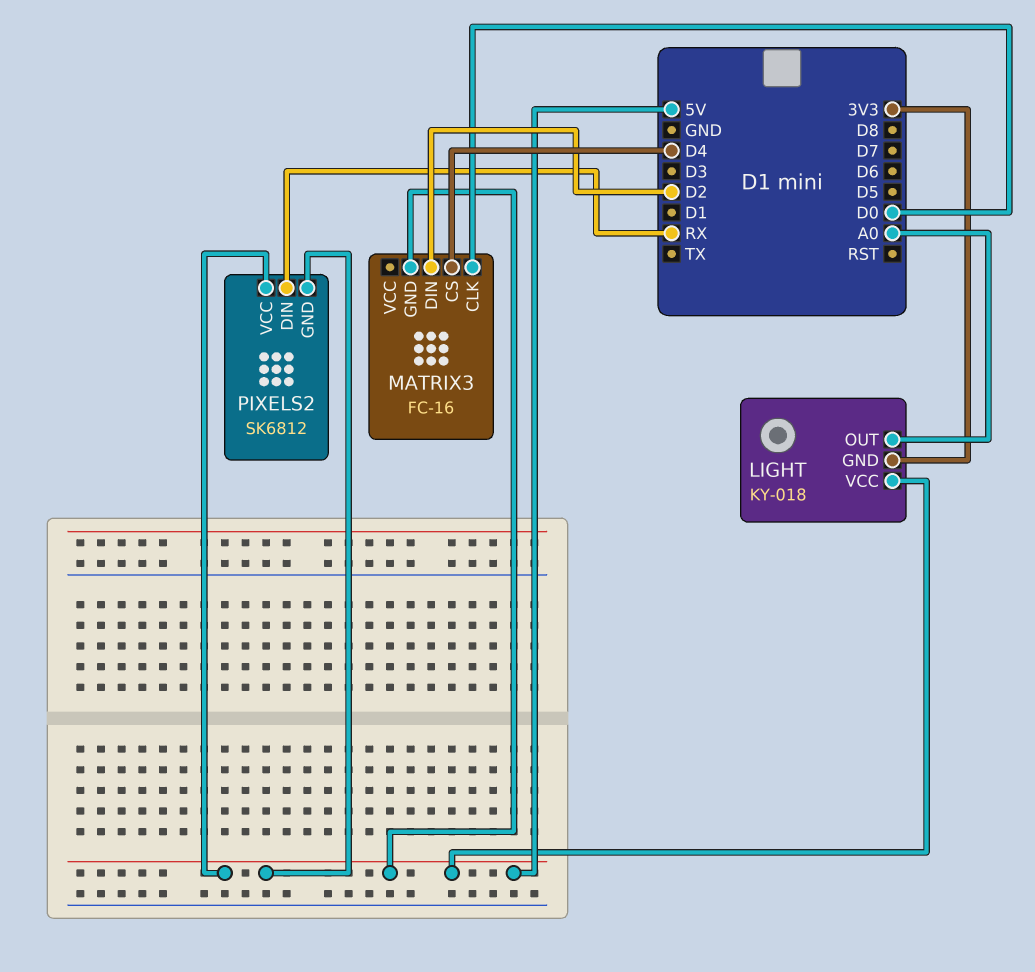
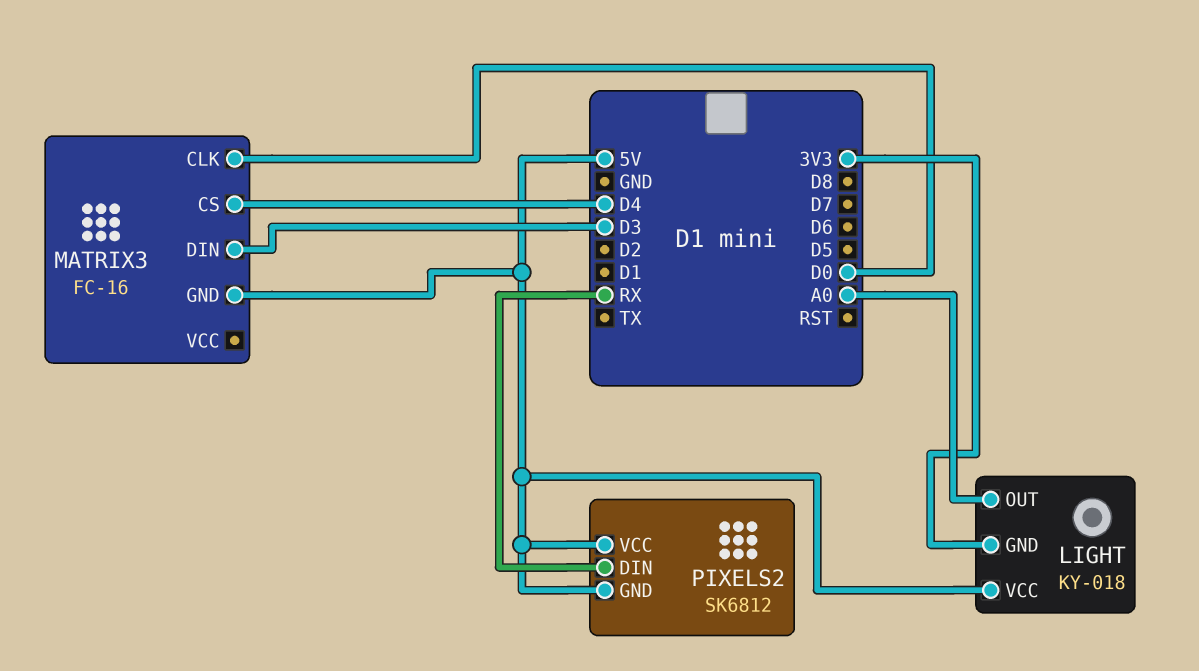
MATRIX3 pin DIN: D2 -> D3

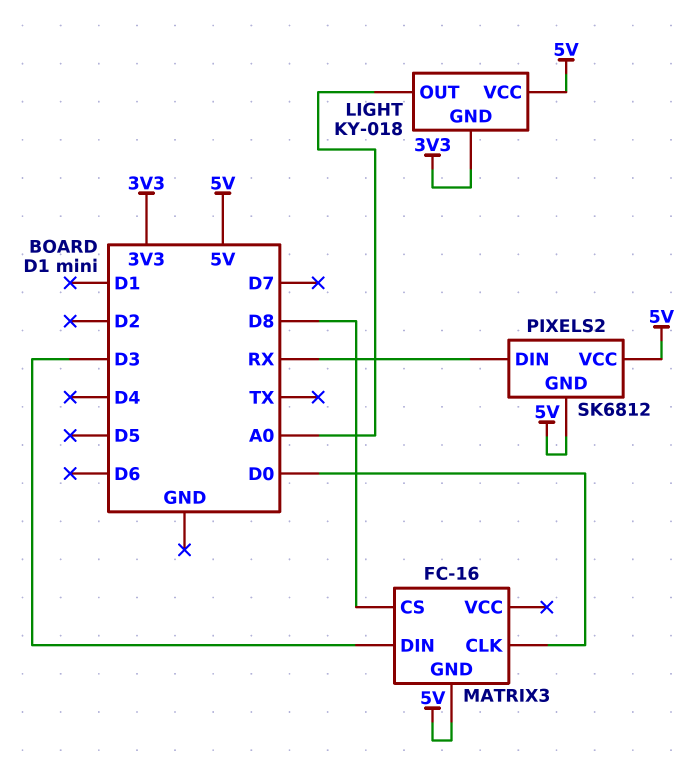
MATRIX3 pin CS: D4 -> D8

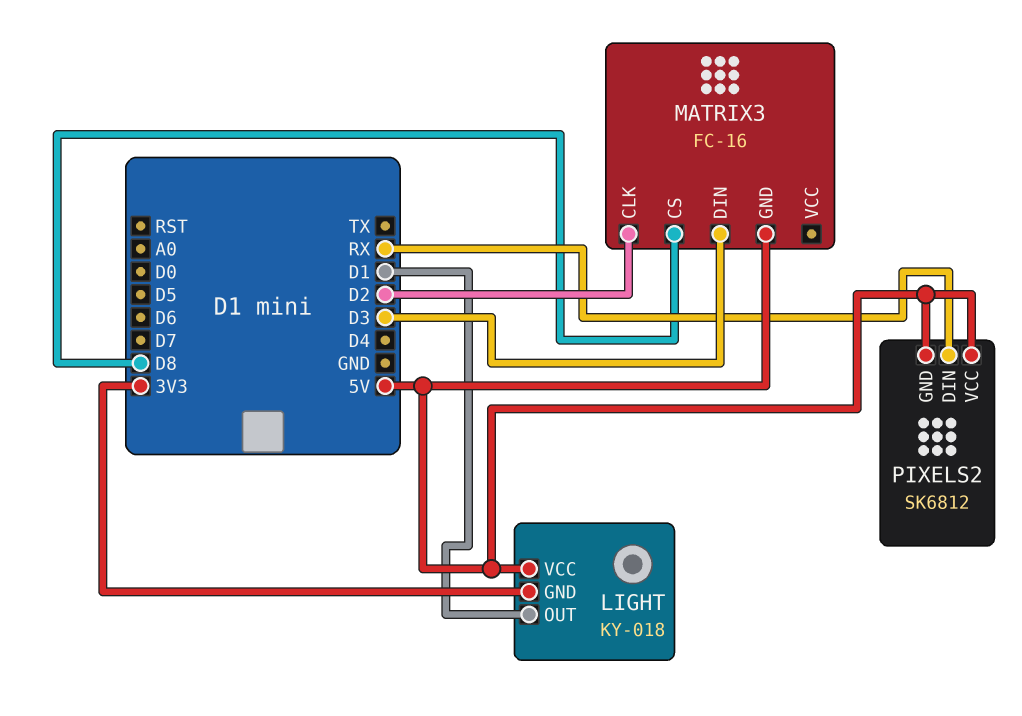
LIGHT pin OUT: A0 -> D1
MATRIX3 pin CLK: D0 -> D2

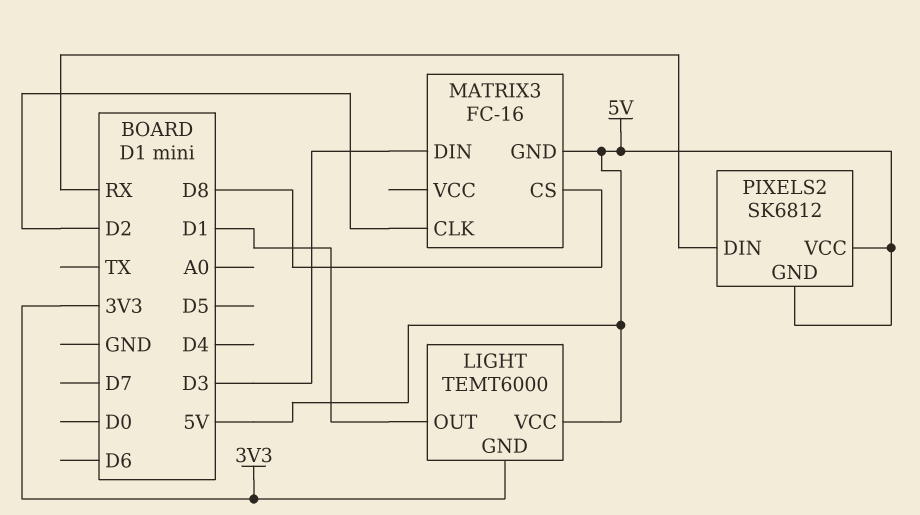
LIGHT: KY-018 -> TEMT6000

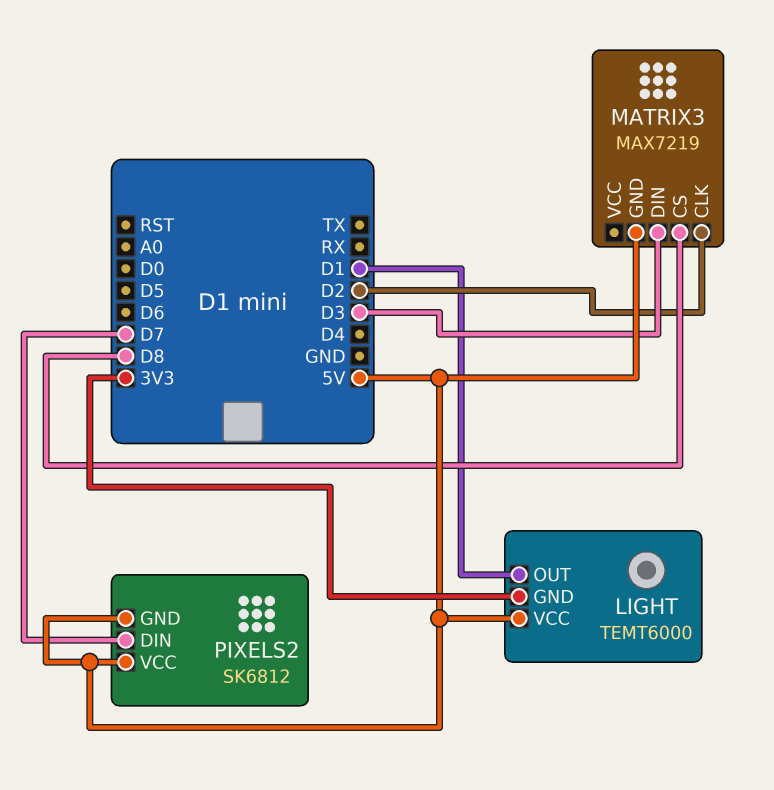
MATRIX3: FC-16 -> MAX7219
PIXELS2 pin DIN: RX -> D7

